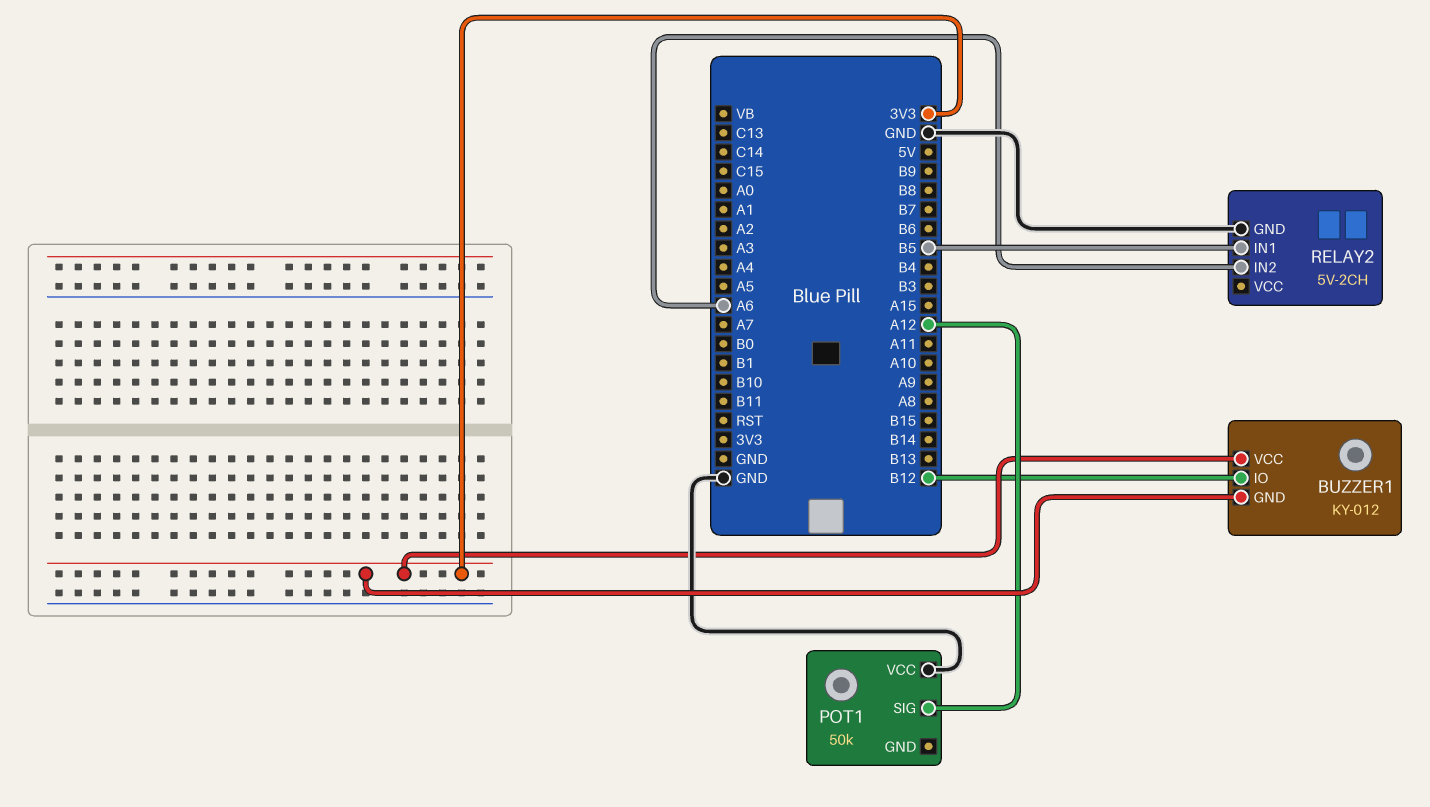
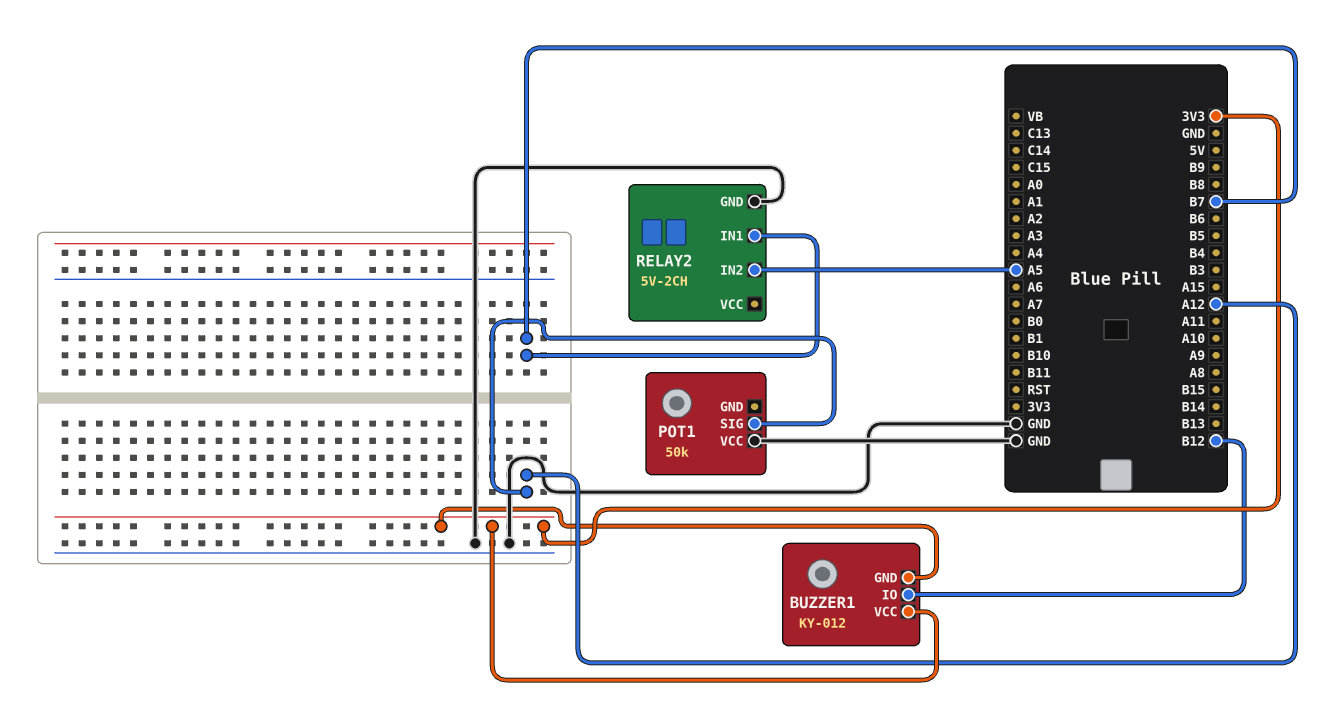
RELAY2 pin IN1: B5 -> B7
RELAY2 pin IN2: A6 -> A5

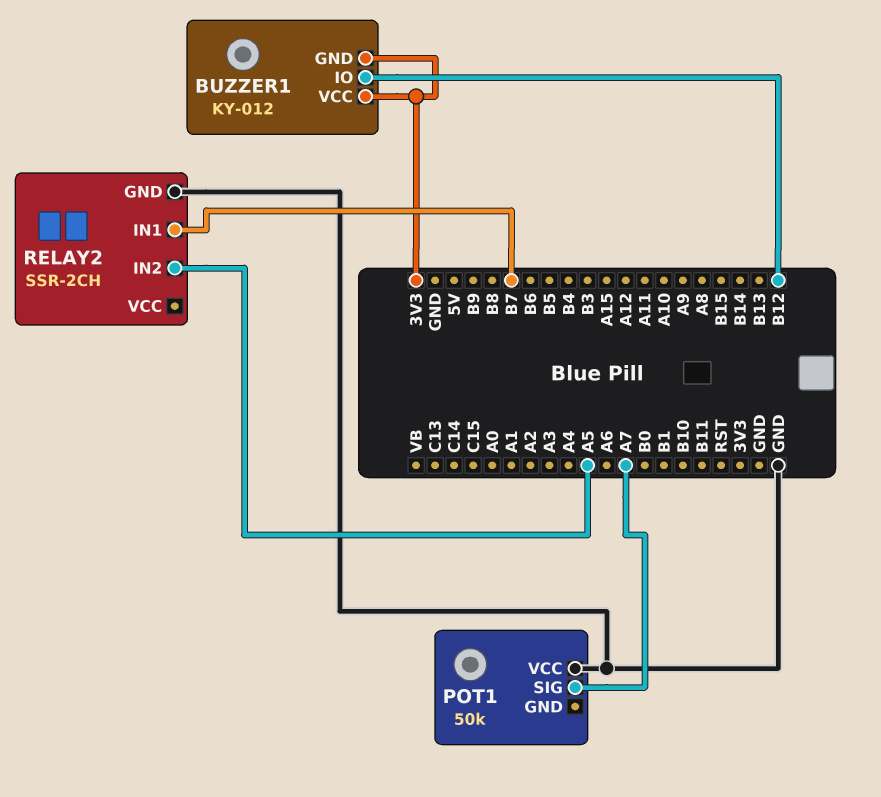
POT1 pin SIG: A12 -> A7
RELAY2: 5V-2CH -> SSR-2CH

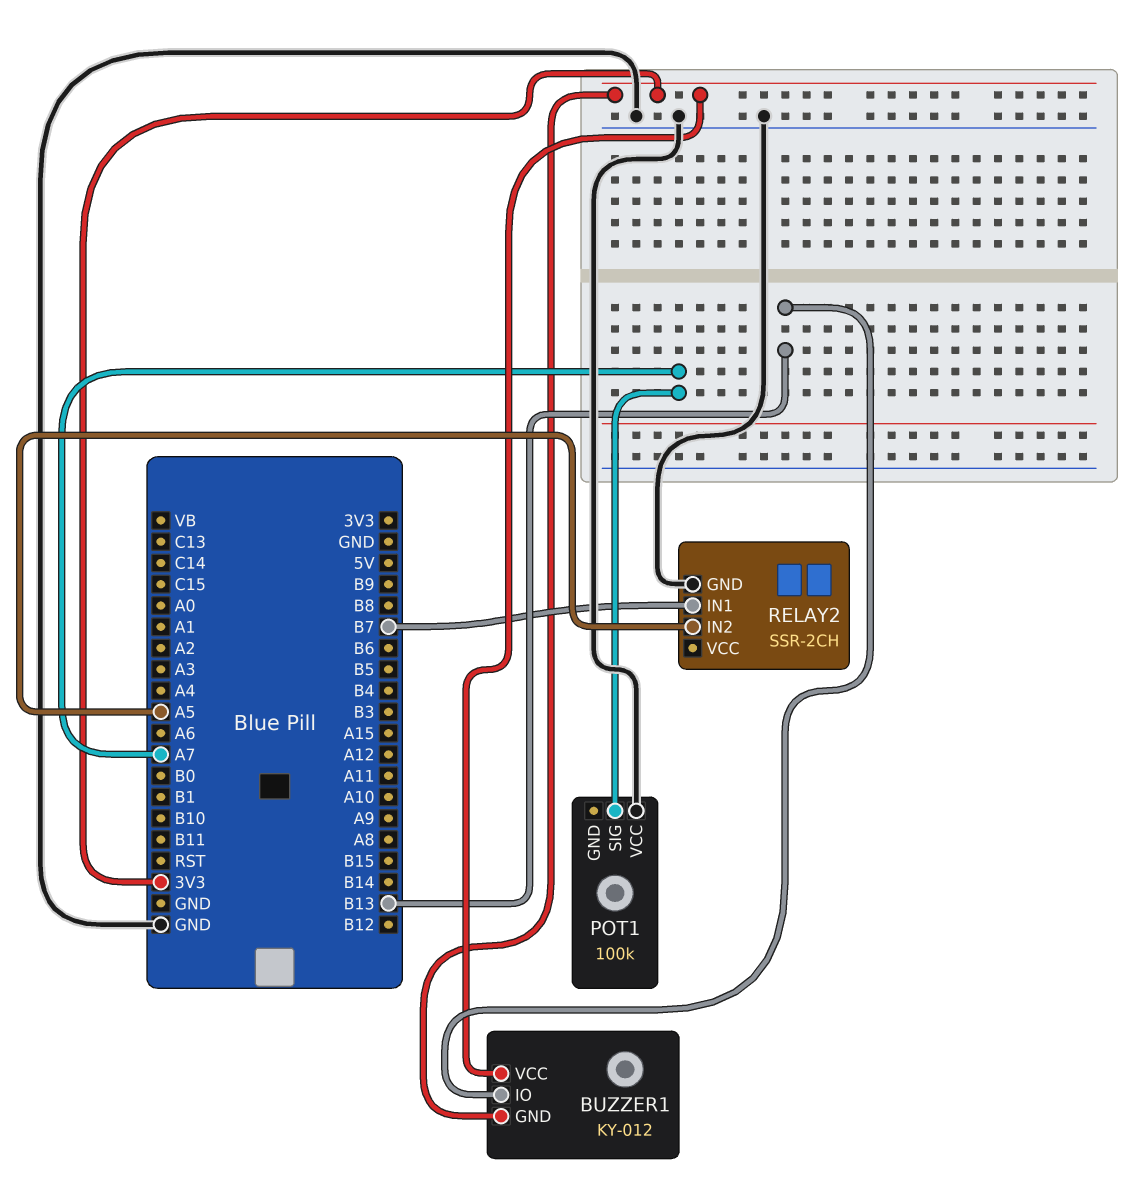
BUZZER1 pin IO: B12 -> B13
POT1: 50k -> 100k

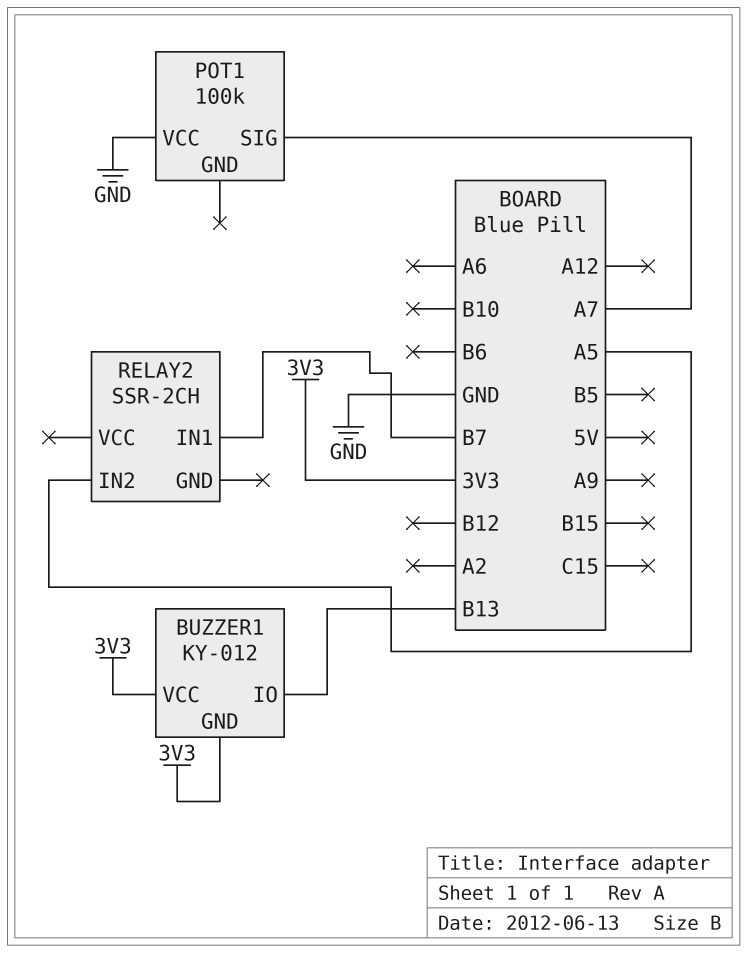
RELAY2 pin GND: GND -> none

